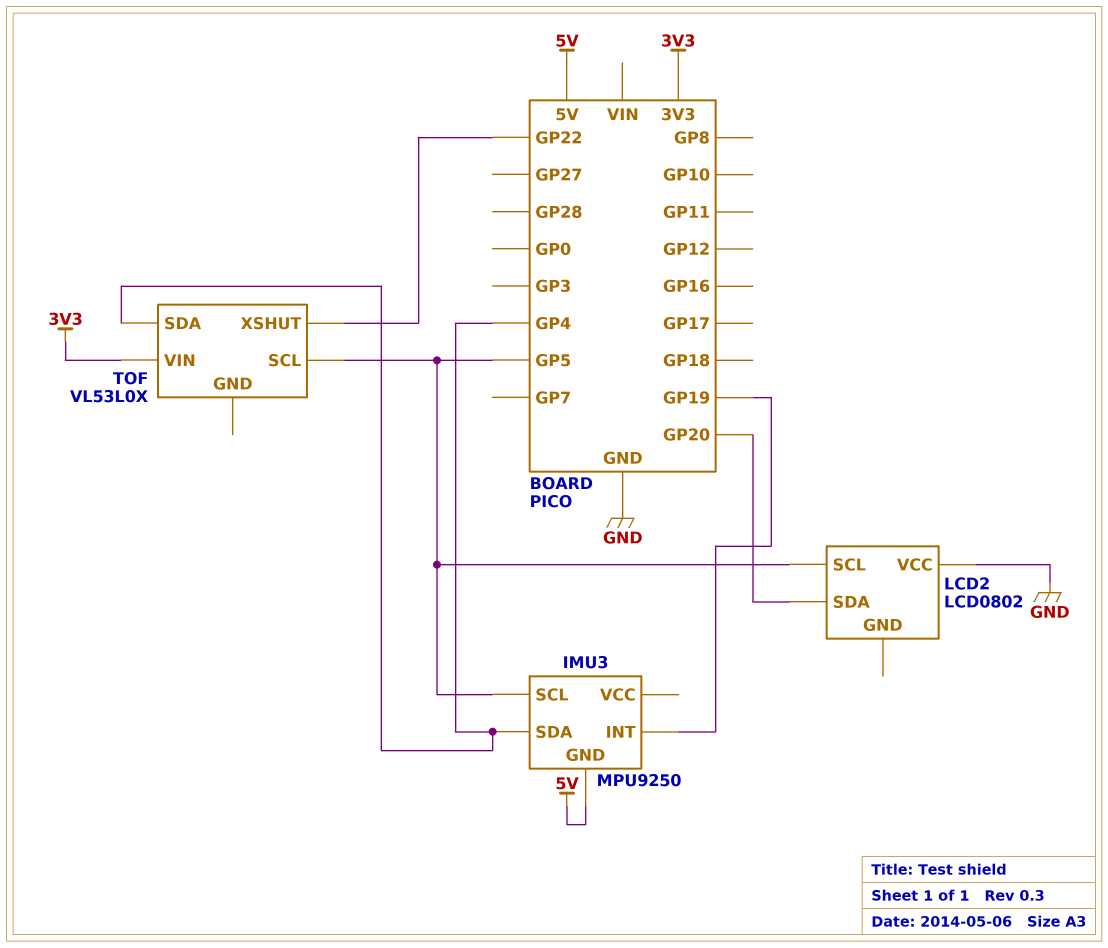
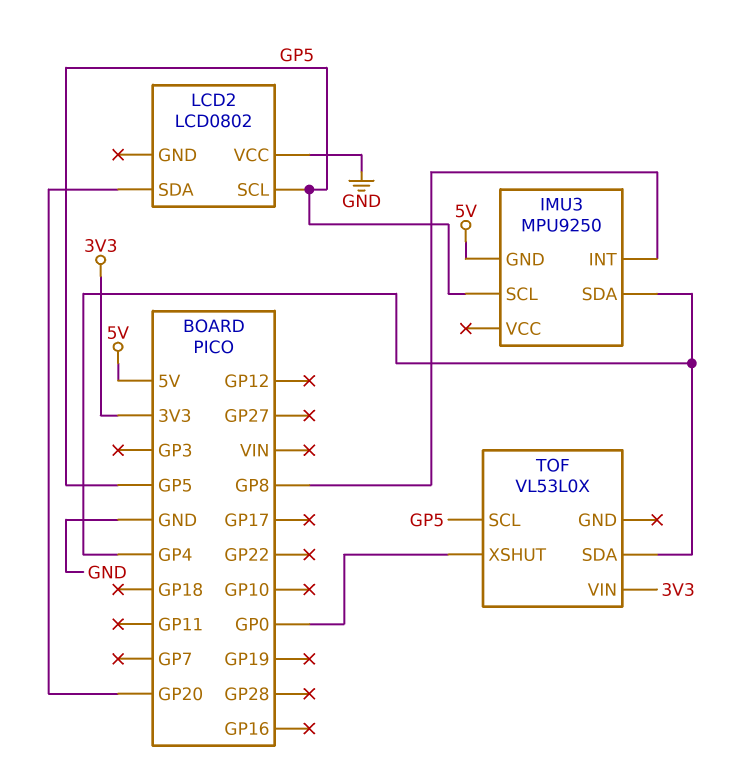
IMU3 pin INT: GP19 -> GP8
TOF pin XSHUT: GP22 -> GP0

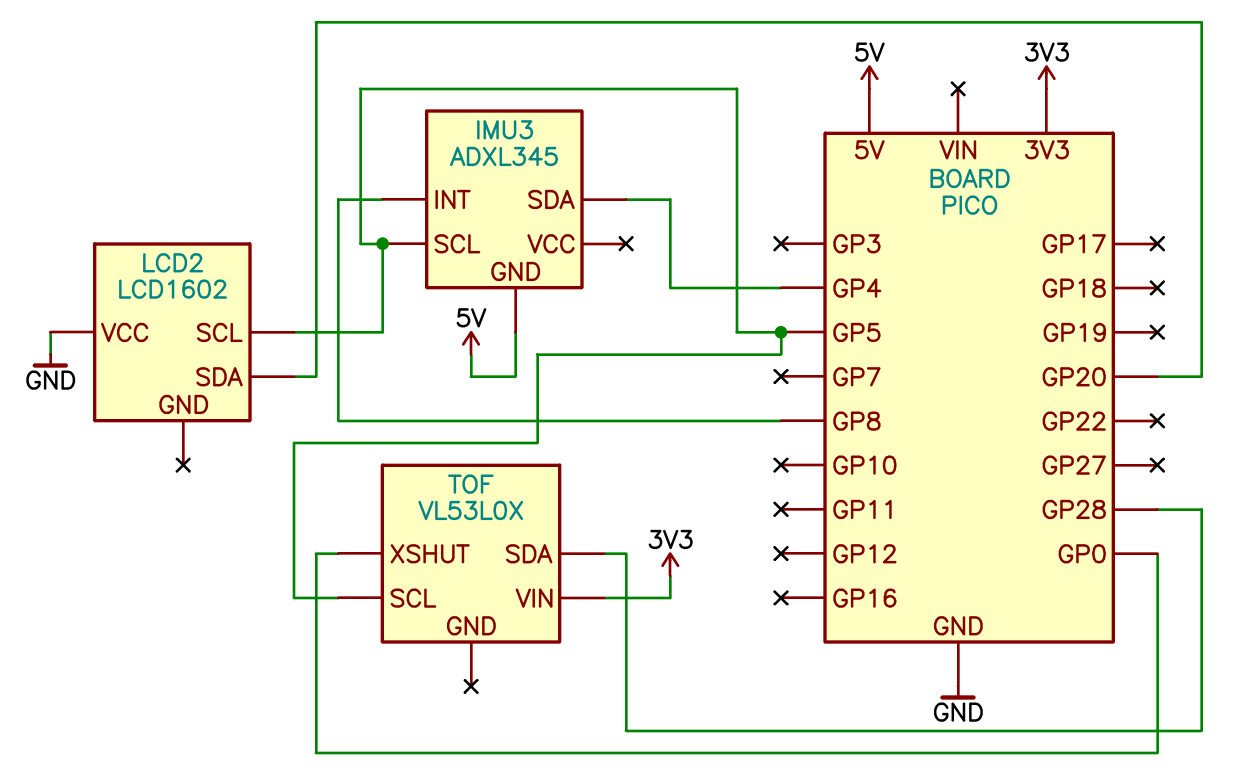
IMU3: MPU9250 -> ADXL345
LCD2: LCD0802 -> LCD1602
TOF pin SDA: GP4 -> GP28

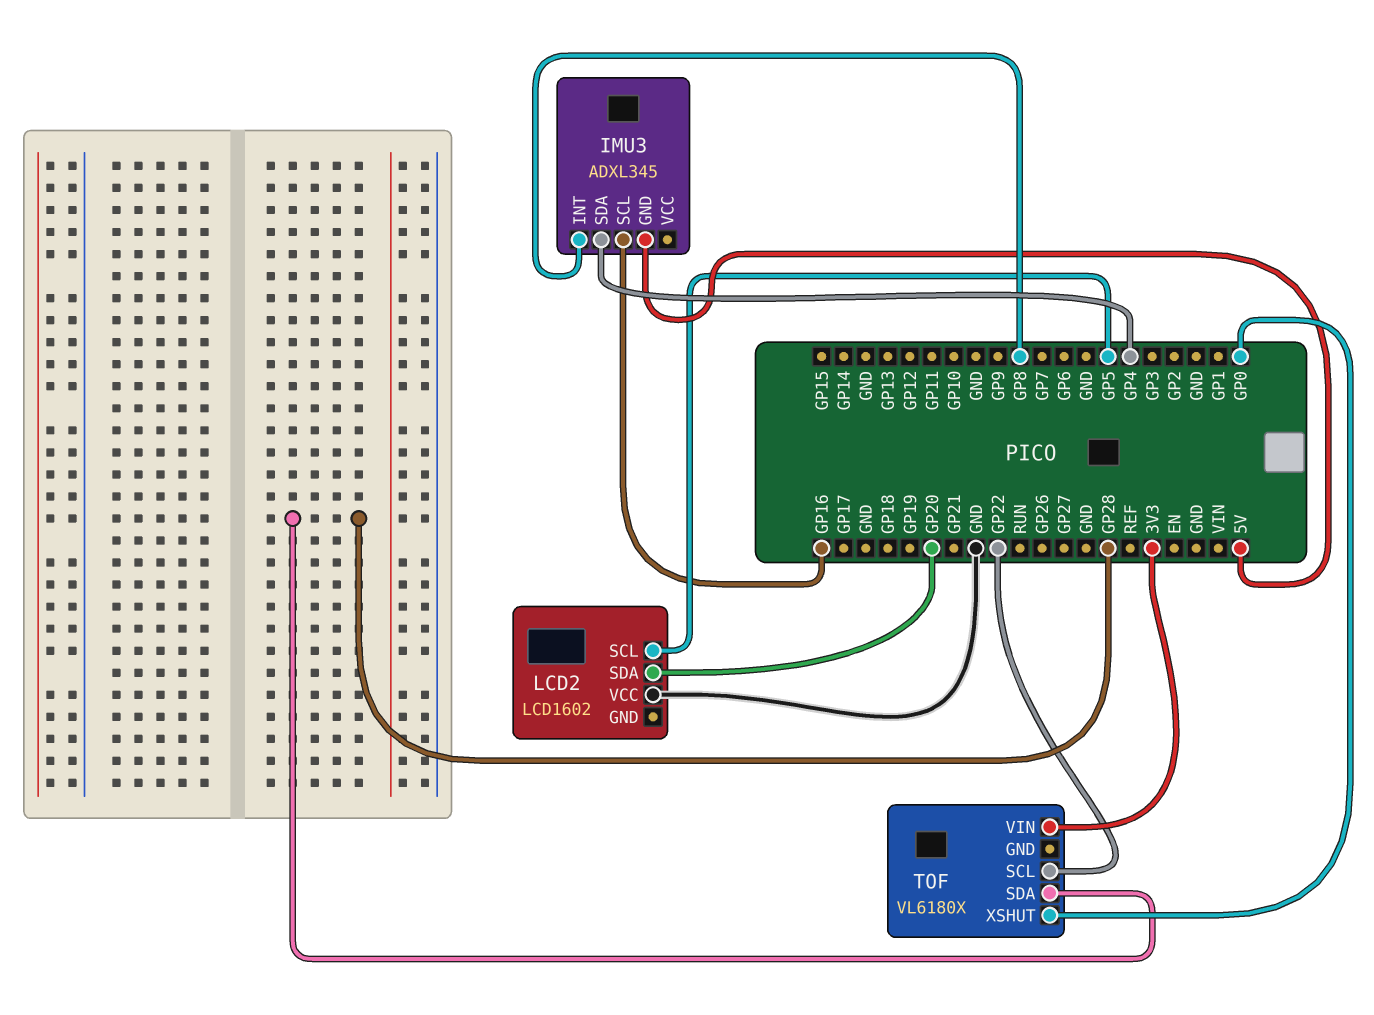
IMU3 pin SCL: GP5 -> GP16
TOF: VL53L0X -> VL6180X
TOF pin SCL: GP5 -> GP22

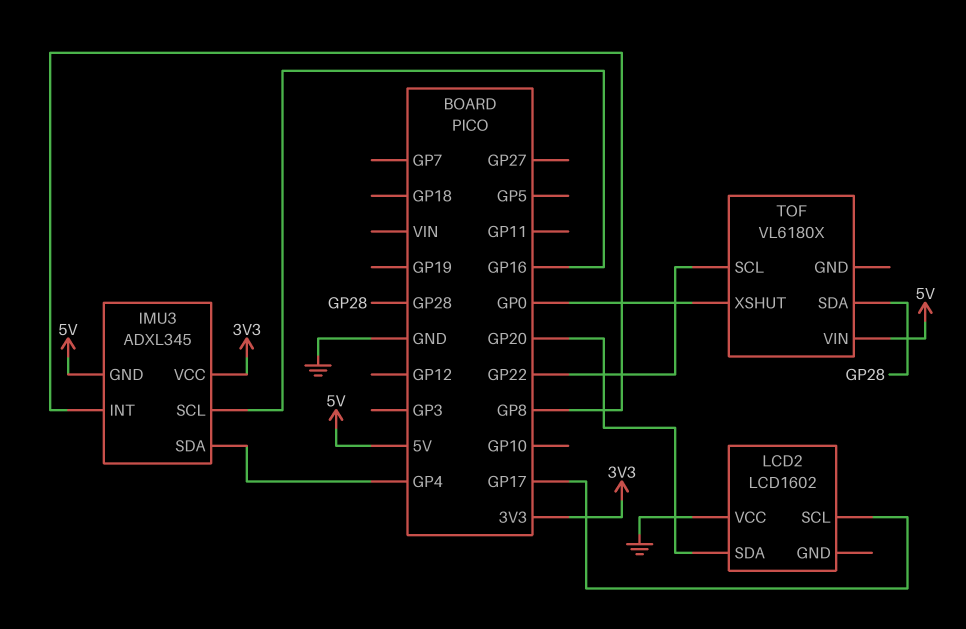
IMU3 pin VCC: none -> 3V3
LCD2 pin SCL: GP5 -> GP17
TOF pin VIN: 3V3 -> 5V

